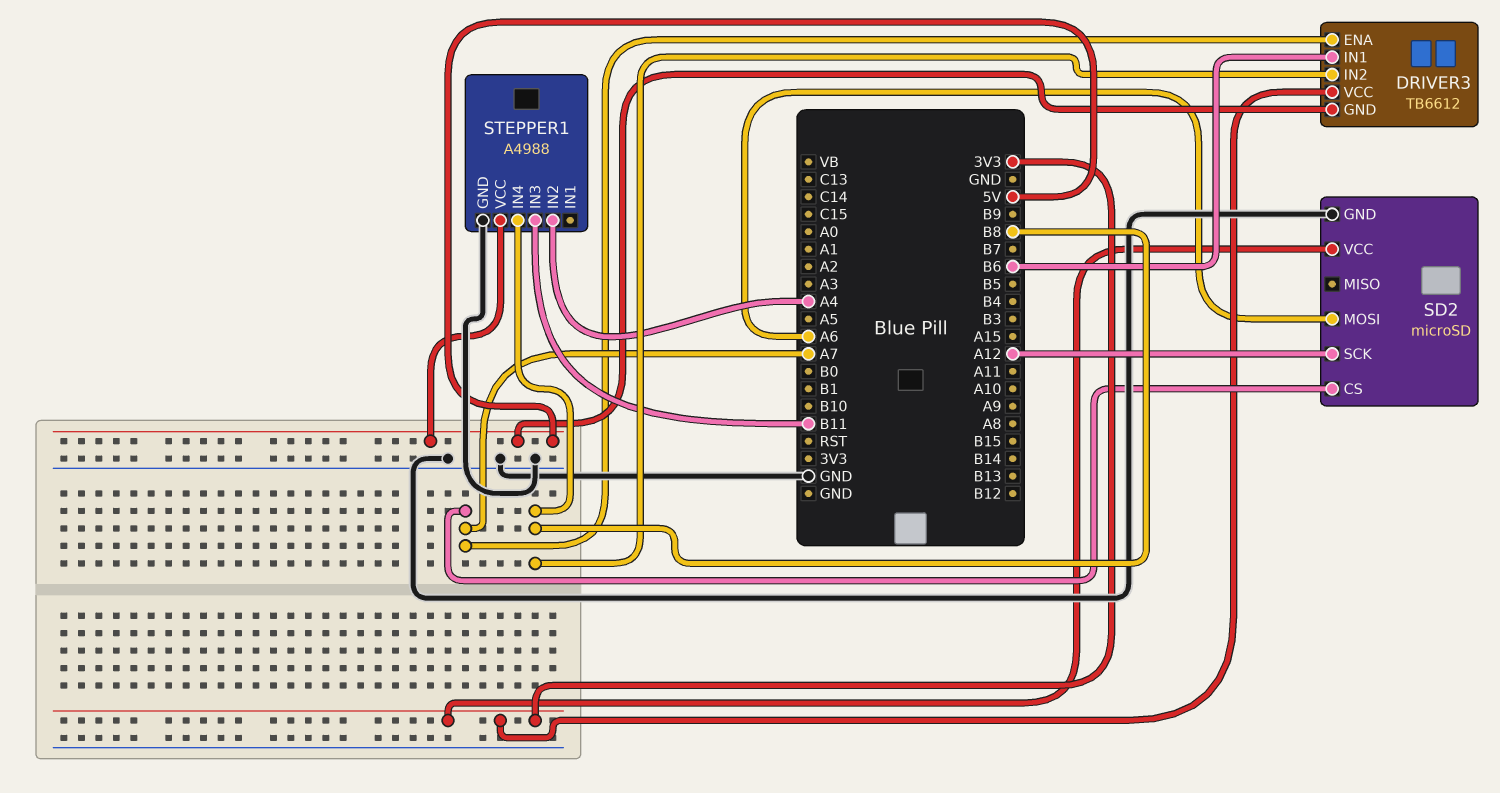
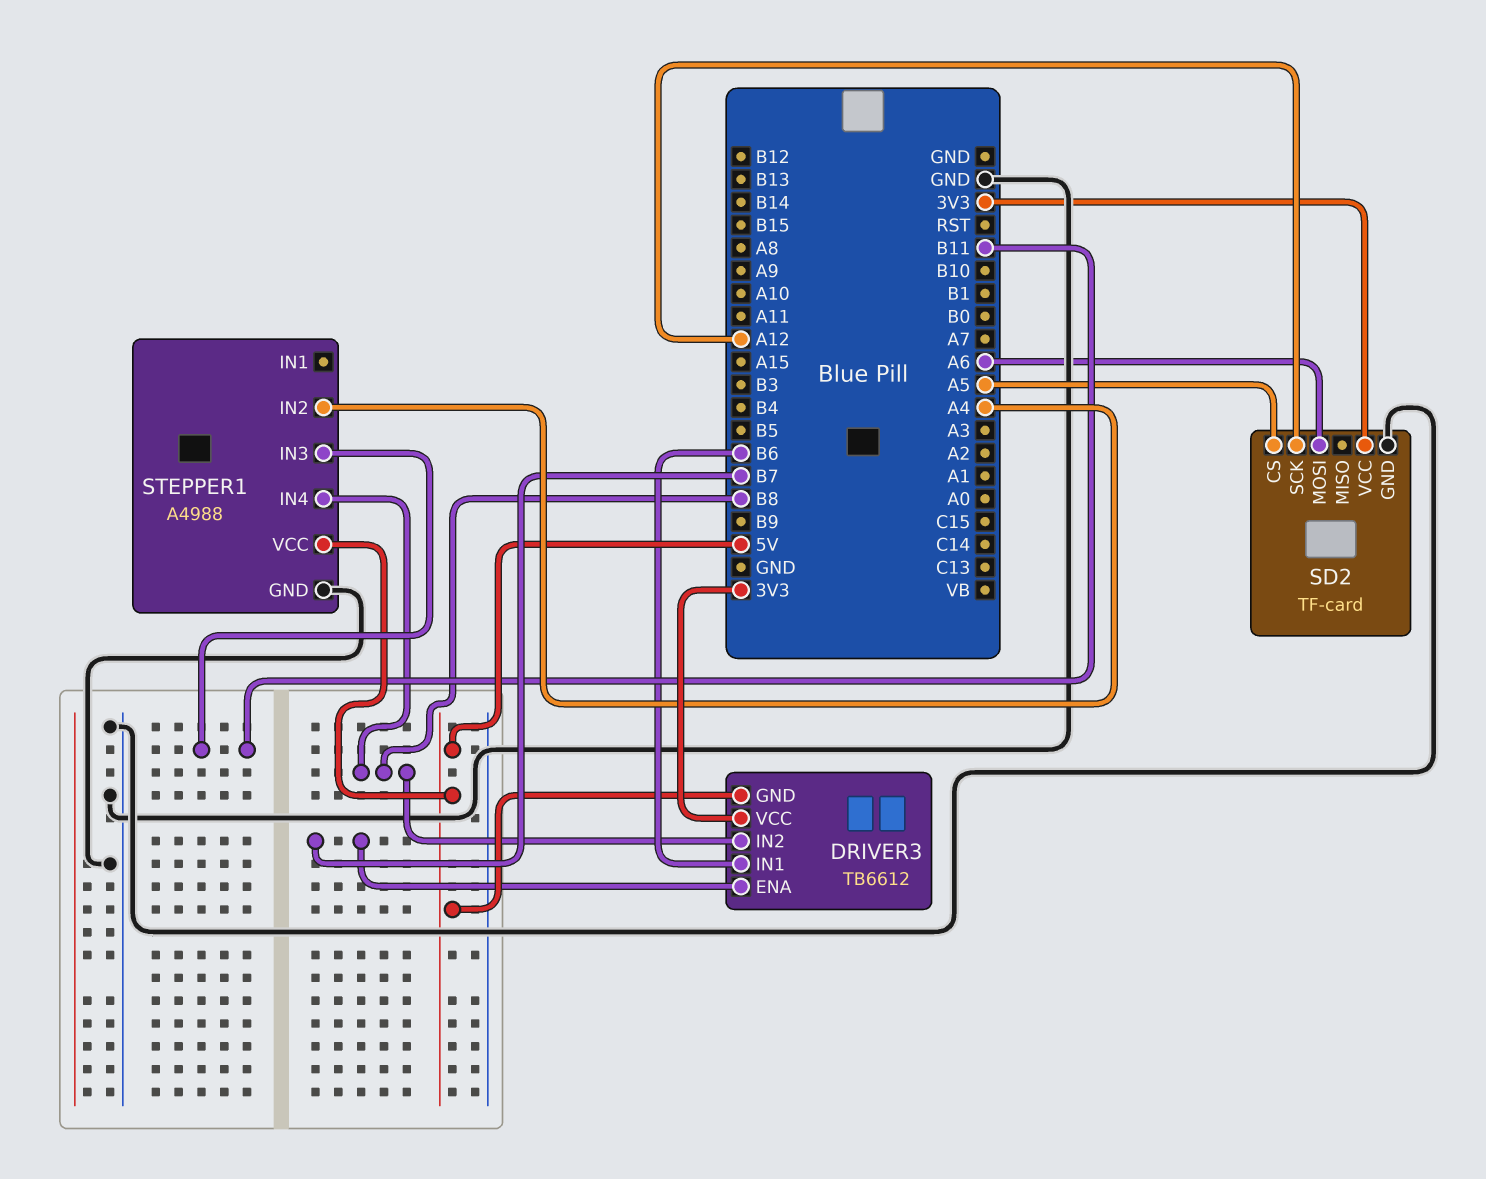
DRIVER3 pin ENA: A7 -> B7
SD2: microSD -> TF-card
SD2 pin CS: A7 -> A5

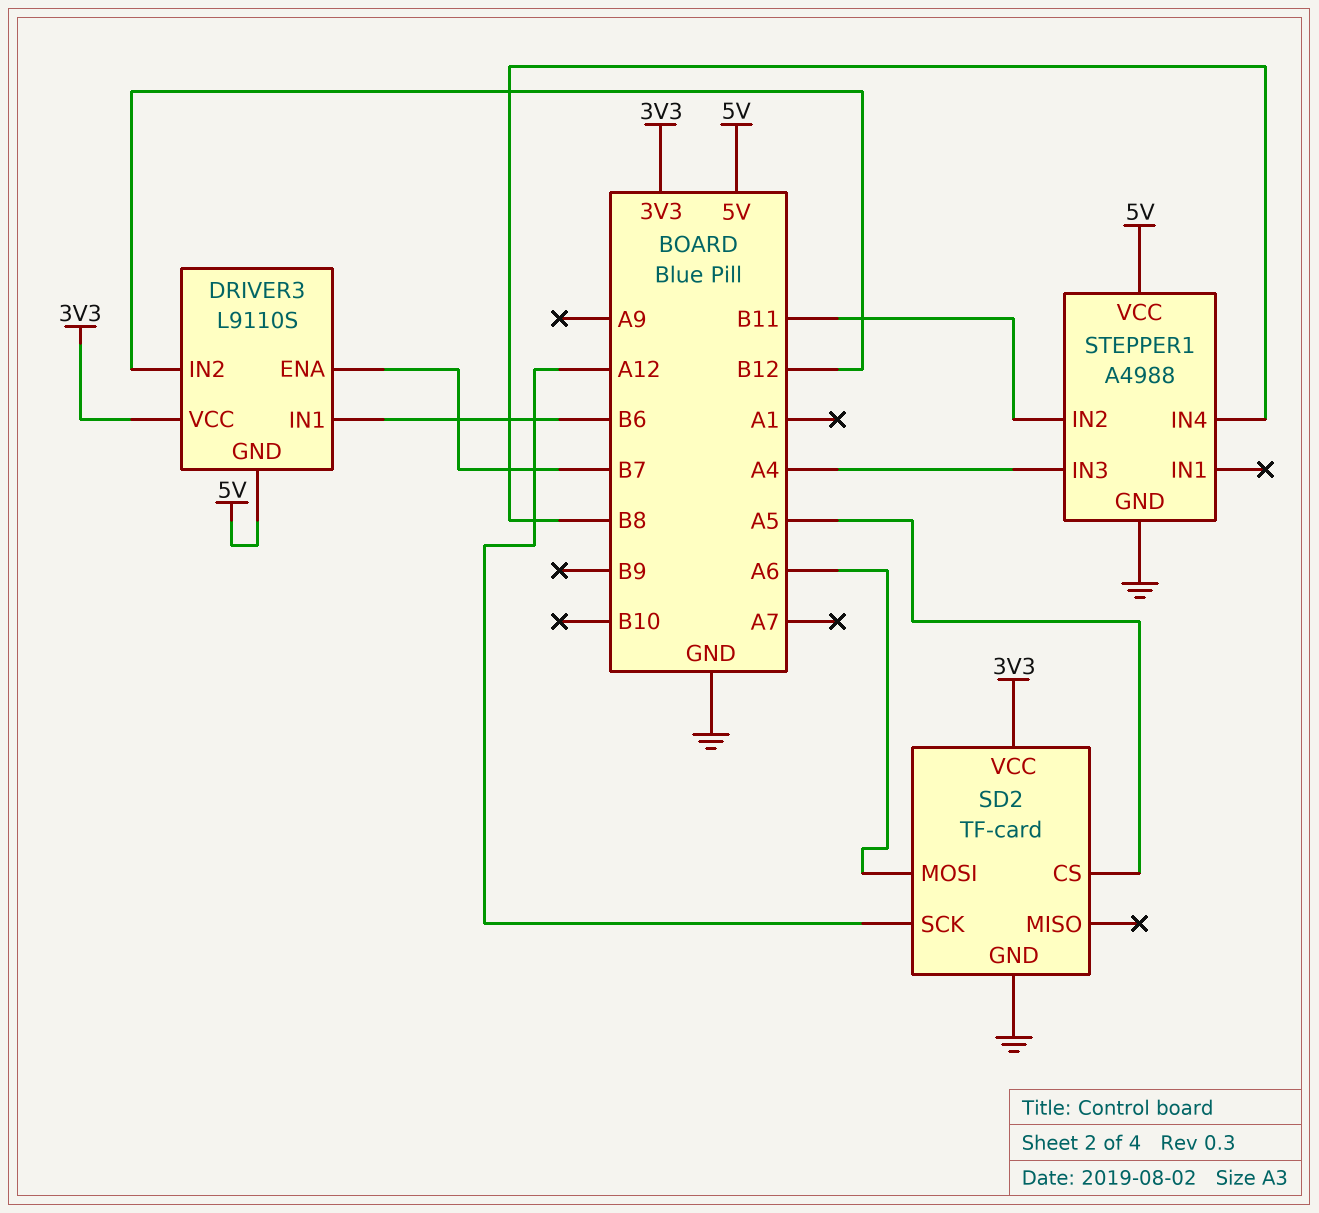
DRIVER3: TB6612 -> L9110S
DRIVER3 pin IN2: B8 -> B12
STEPPER1 pin IN2: A4 -> B11
STEPPER1 pin IN3: B11 -> A4

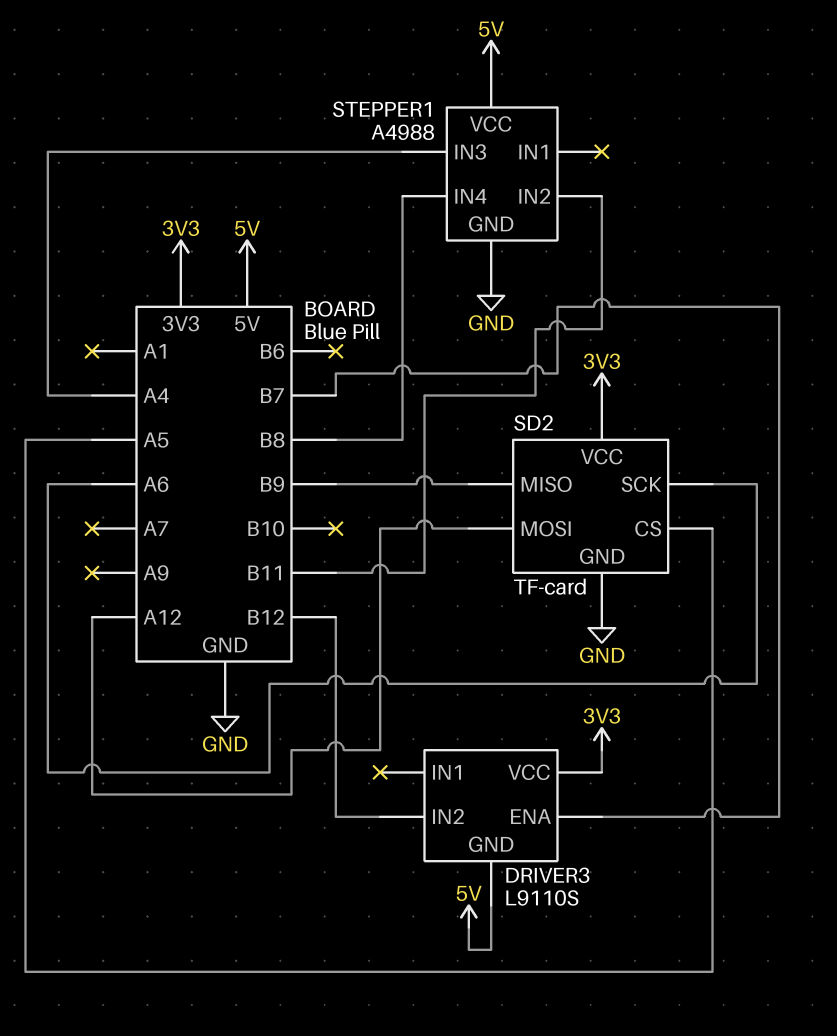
DRIVER3 pin IN1: B6 -> none
SD2 pin MISO: none -> B9
SD2 pin MOSI: A6 -> A12
SD2 pin SCK: A12 -> A6

